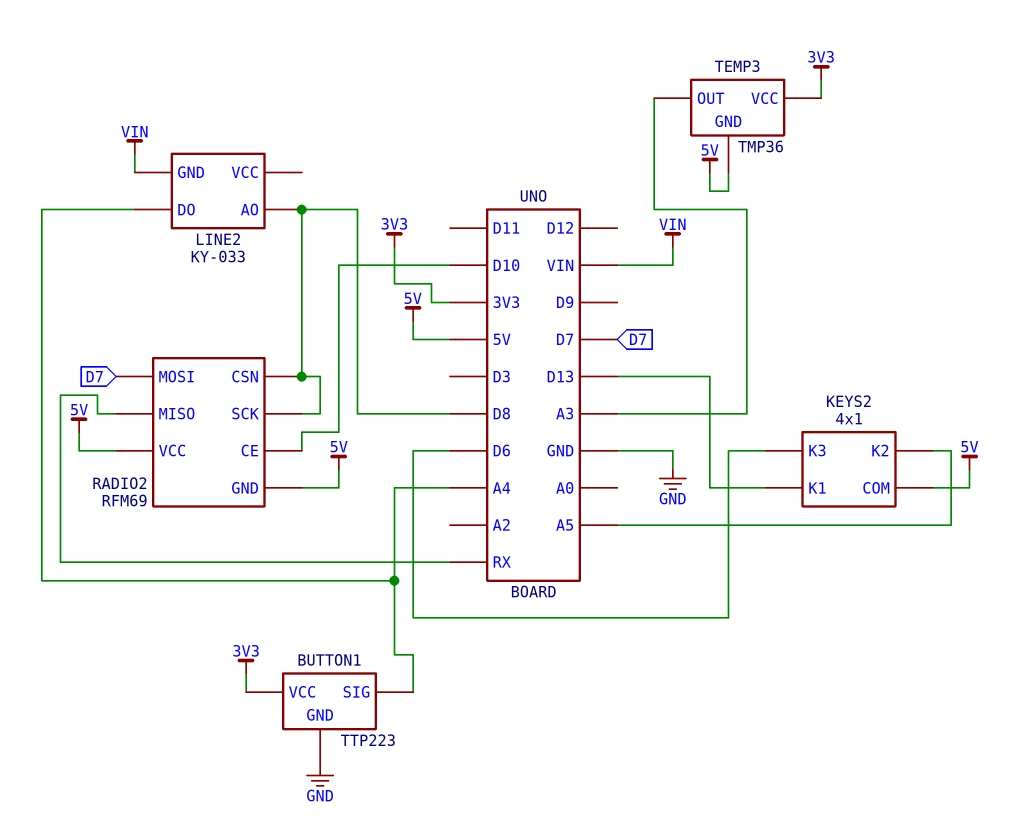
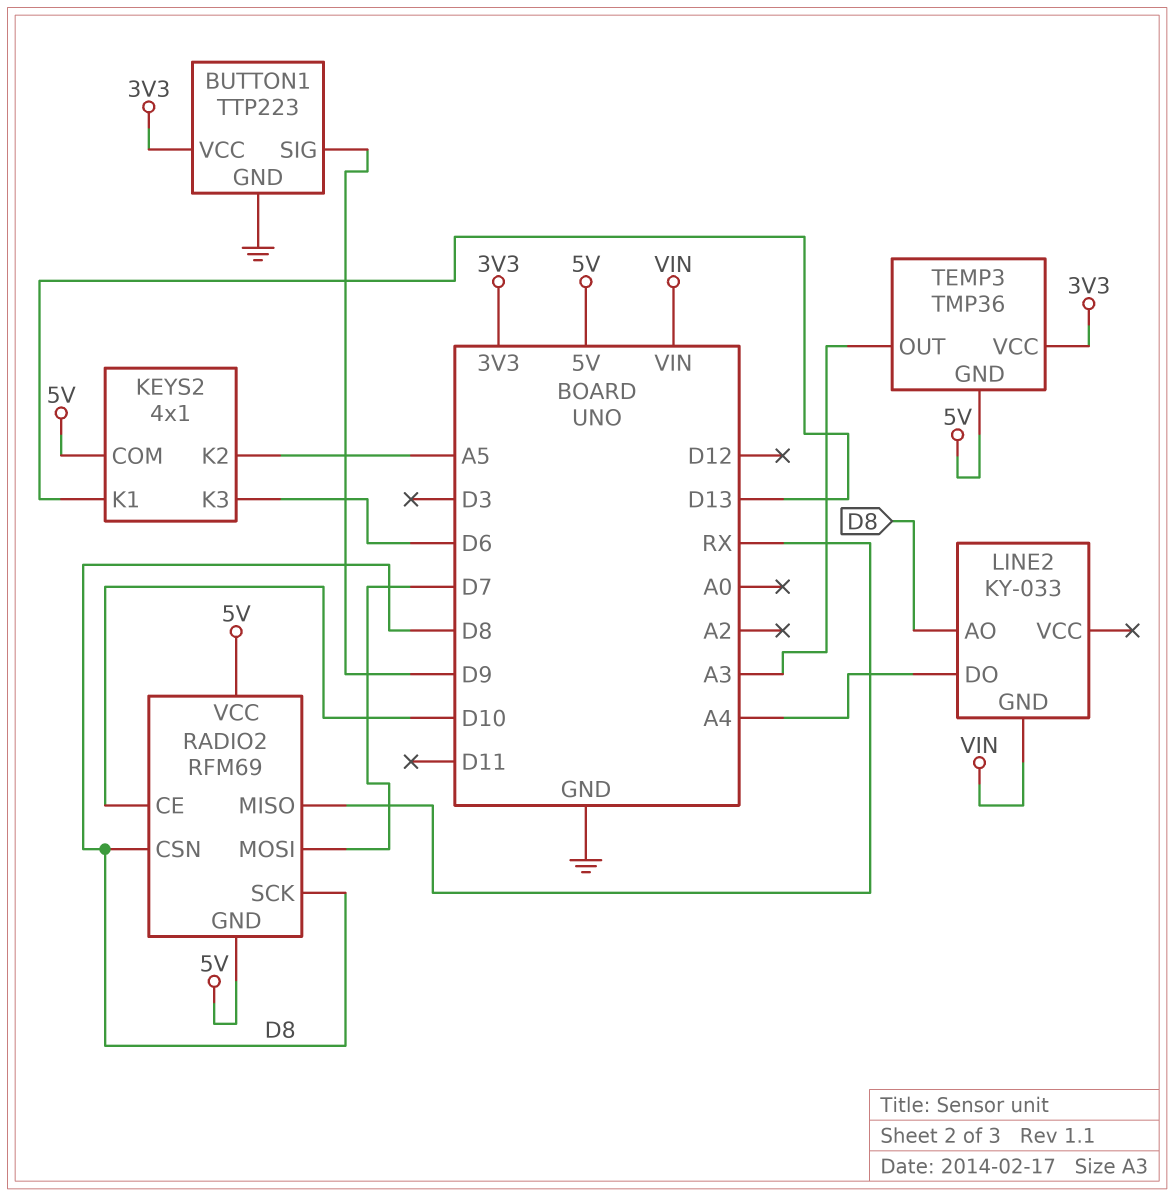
BUTTON1 pin SIG: A4 -> D9

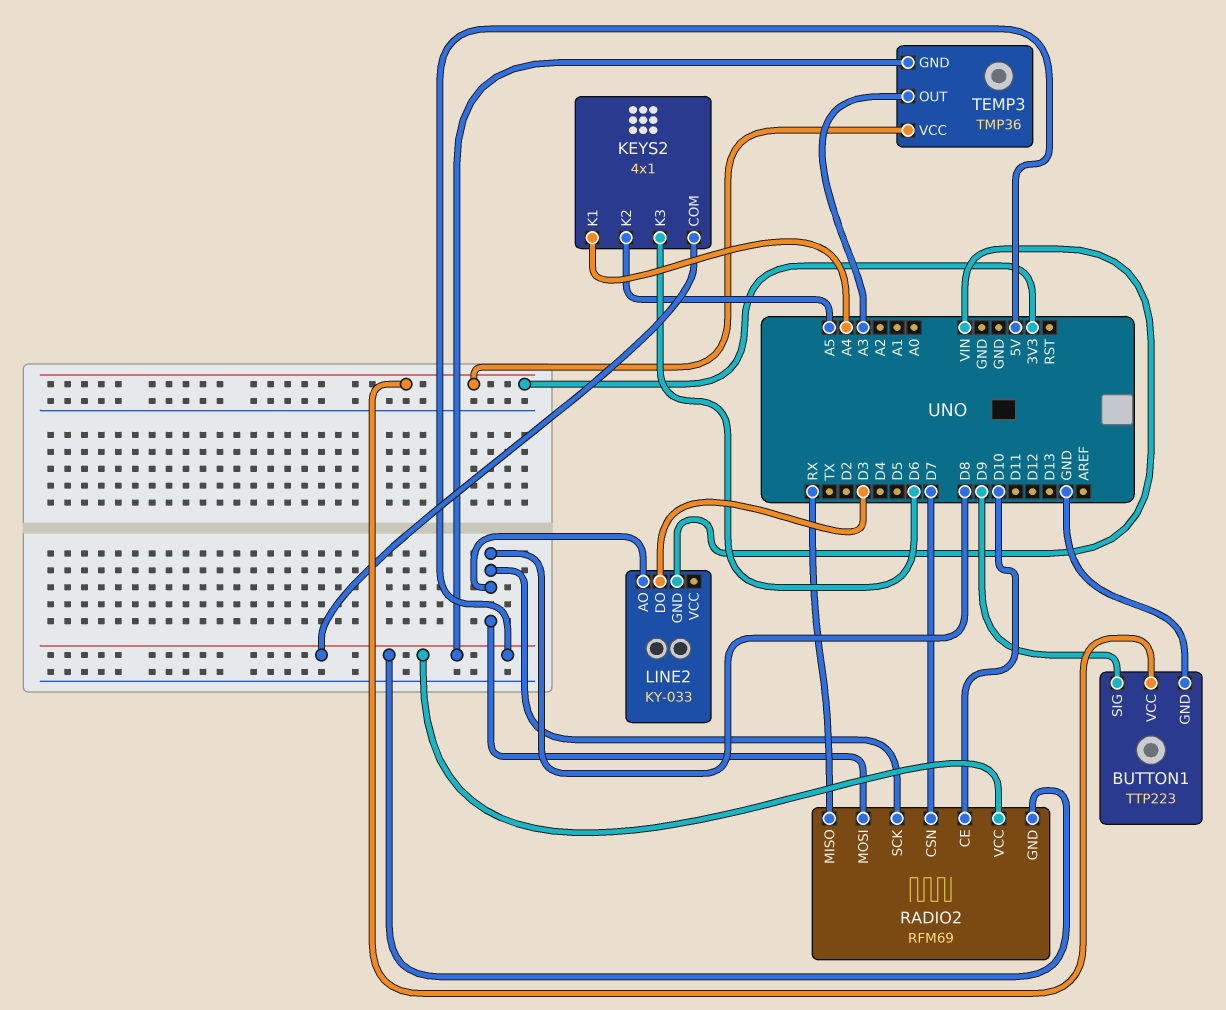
KEYS2 pin K1: D13 -> A4
LINE2 pin DO: A4 -> D3
RADIO2 pin CSN: D8 -> D7
RADIO2 pin MOSI: D7 -> D8

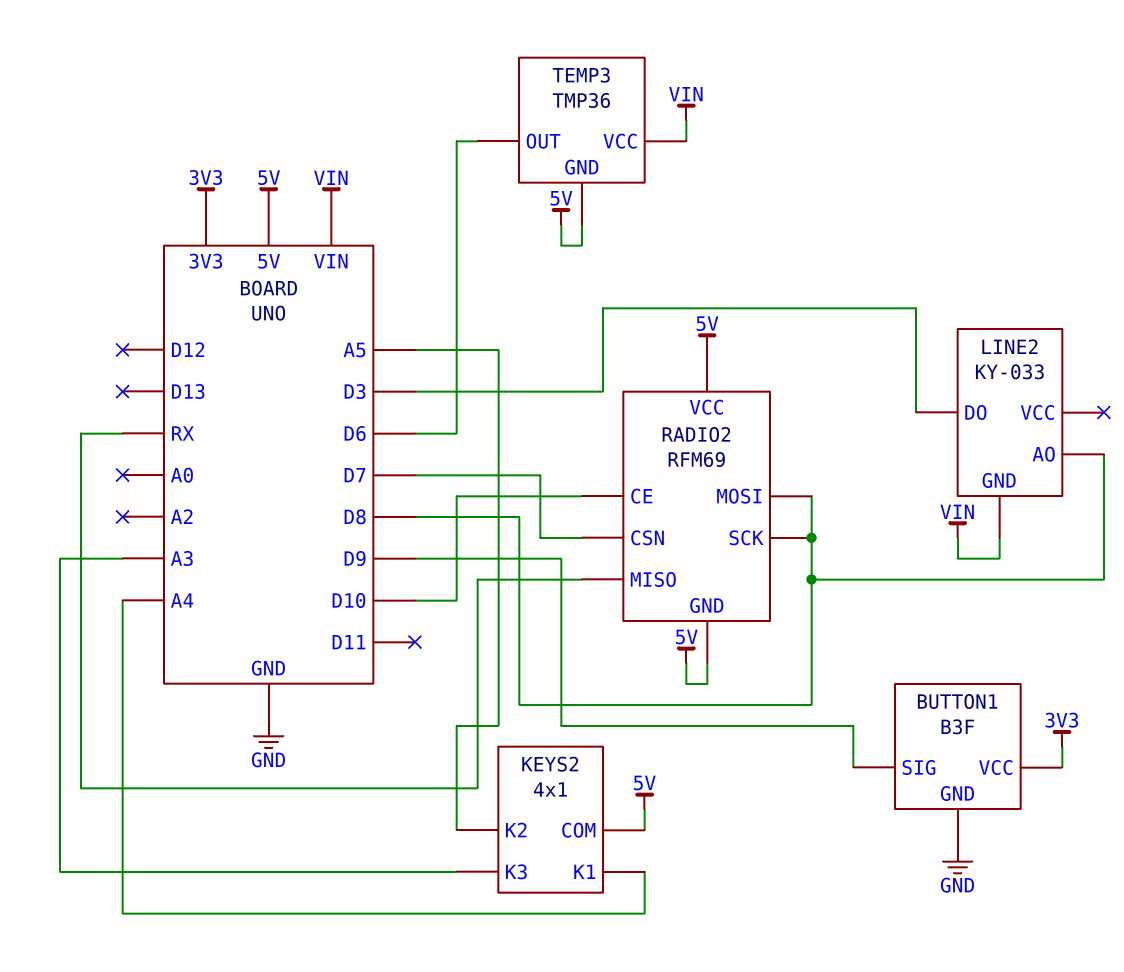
BUTTON1: TTP223 -> B3F
KEYS2 pin K3: D6 -> A3
TEMP3 pin OUT: A3 -> D6
TEMP3 pin VCC: 3V3 -> VIN

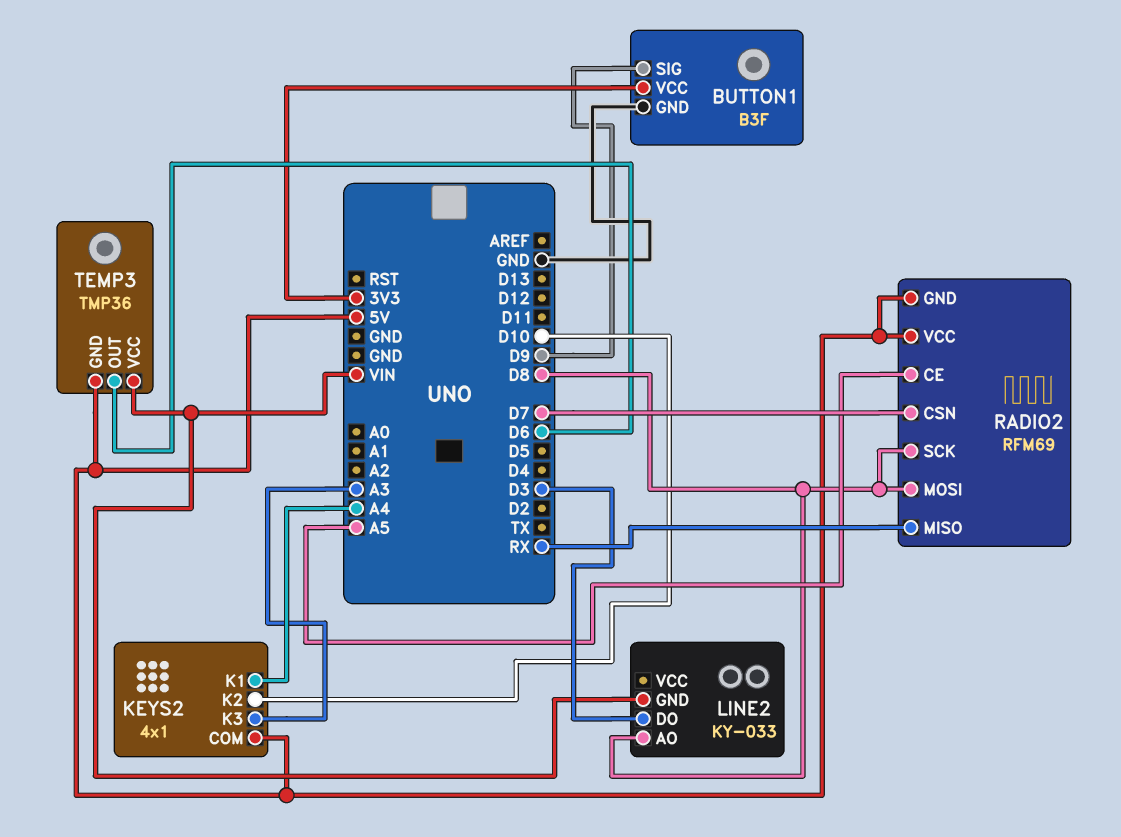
KEYS2 pin K2: A5 -> D10
RADIO2 pin CE: D10 -> A5

